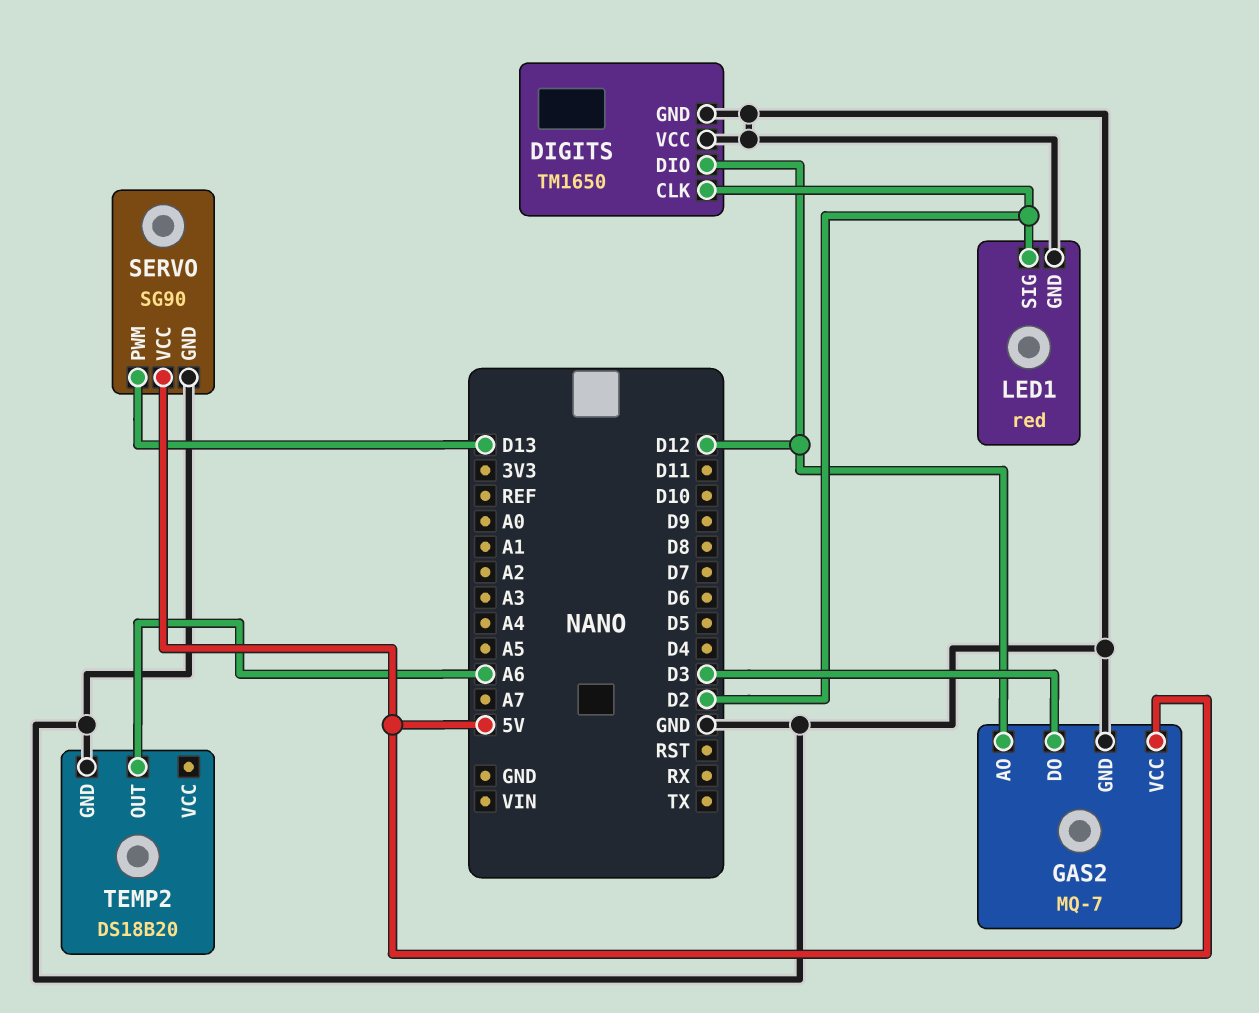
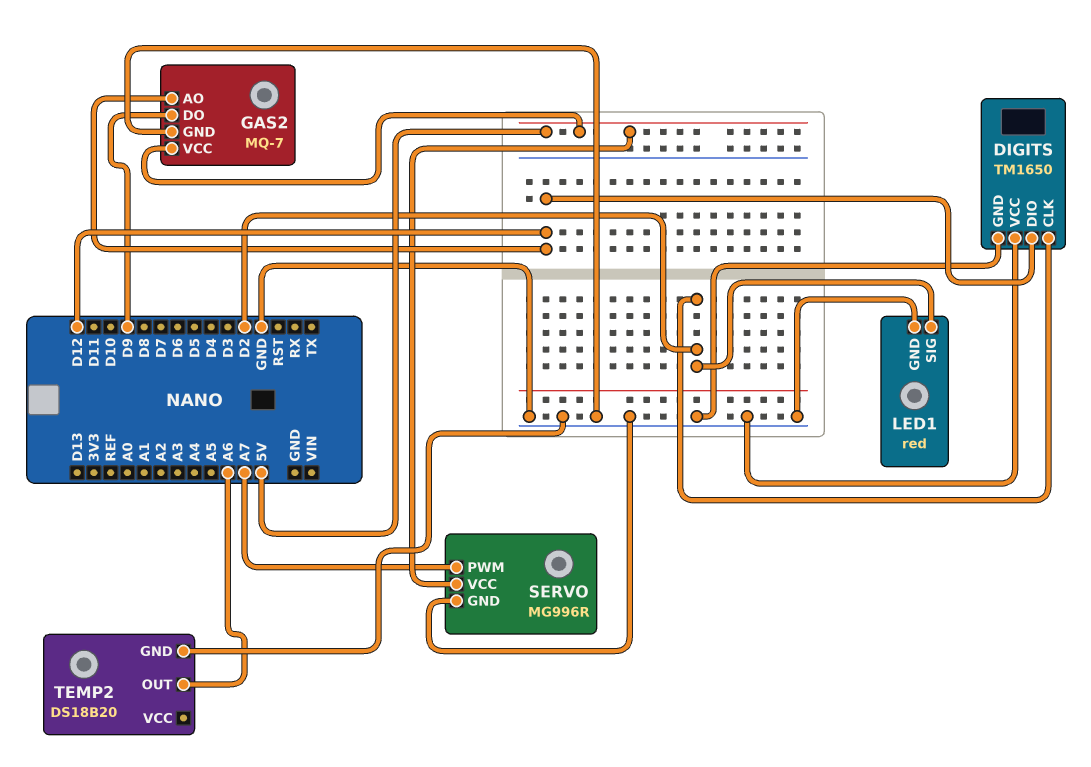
GAS2 pin DO: D3 -> D9
SERVO: SG90 -> MG996R
SERVO pin PWM: D13 -> A7

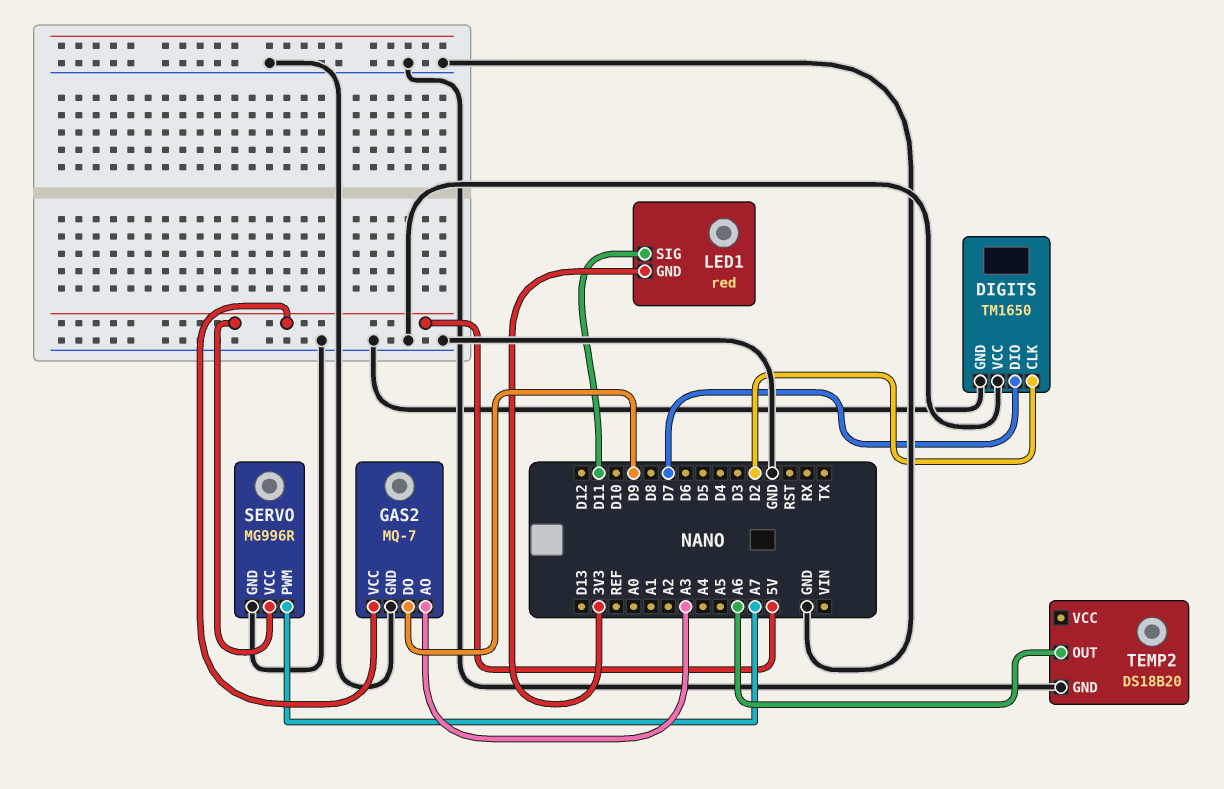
DIGITS pin DIO: D12 -> D7
GAS2 pin AO: D12 -> A3
LED1 pin GND: GND -> 3V3
LED1 pin SIG: D2 -> D11

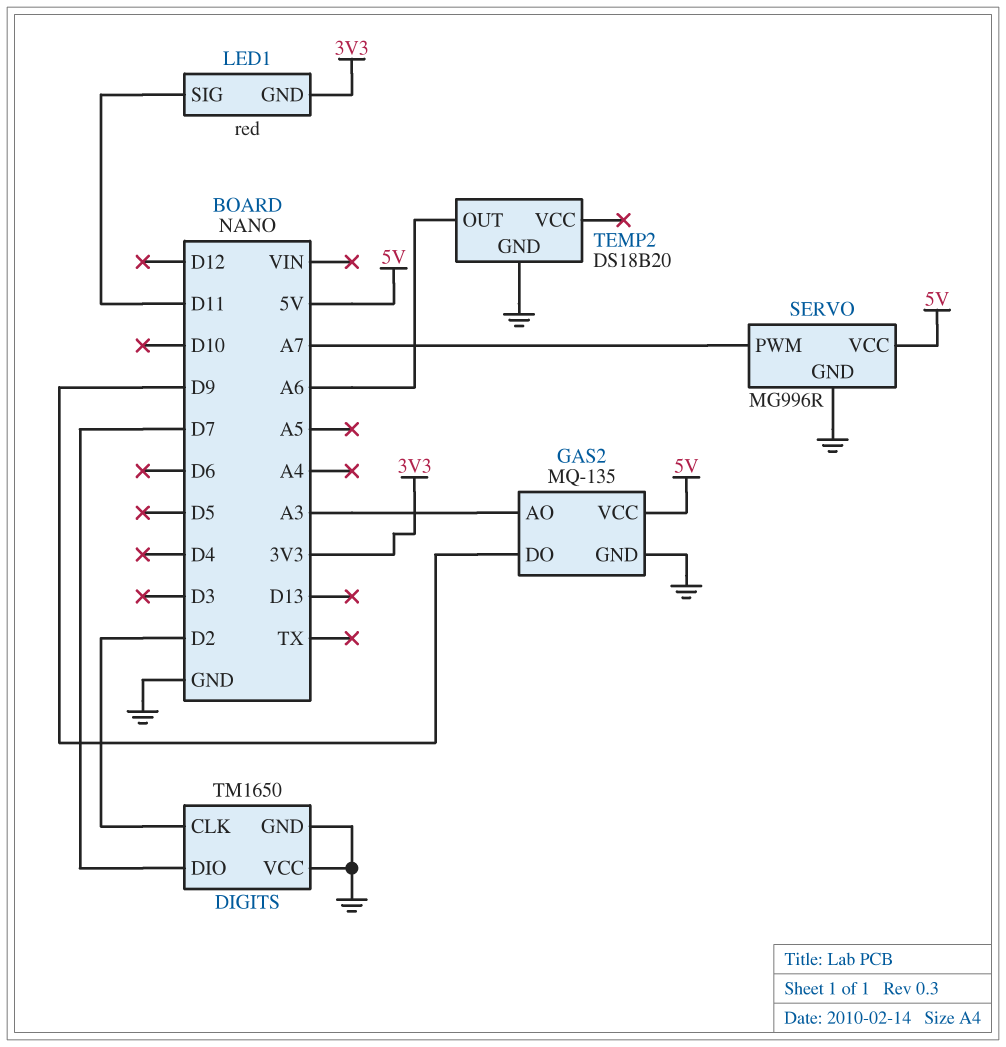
GAS2: MQ-7 -> MQ-135

